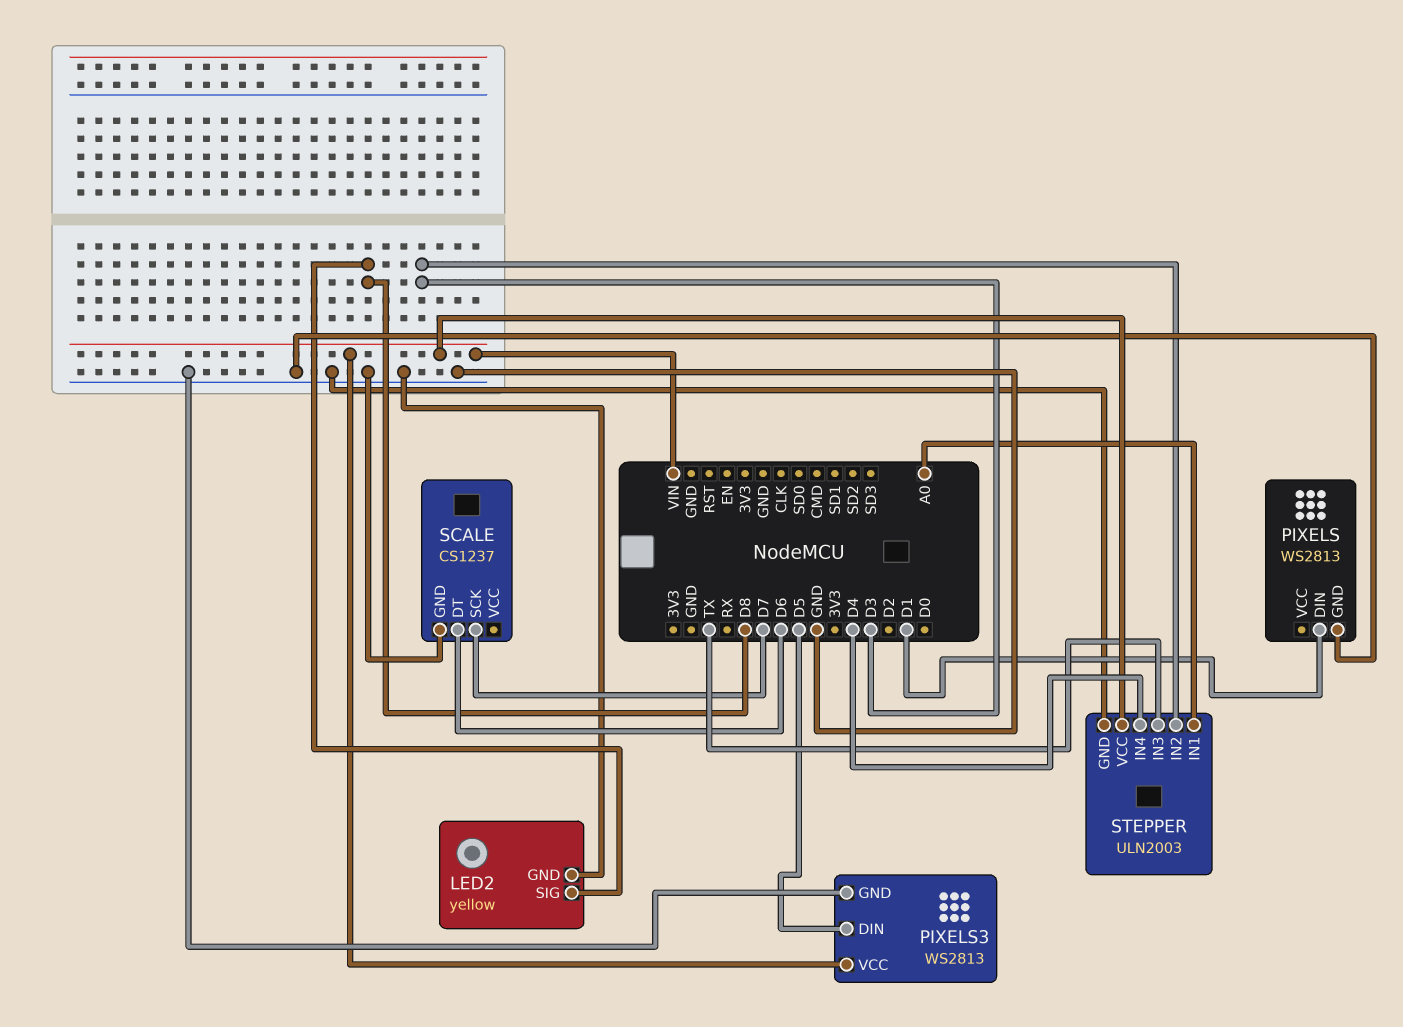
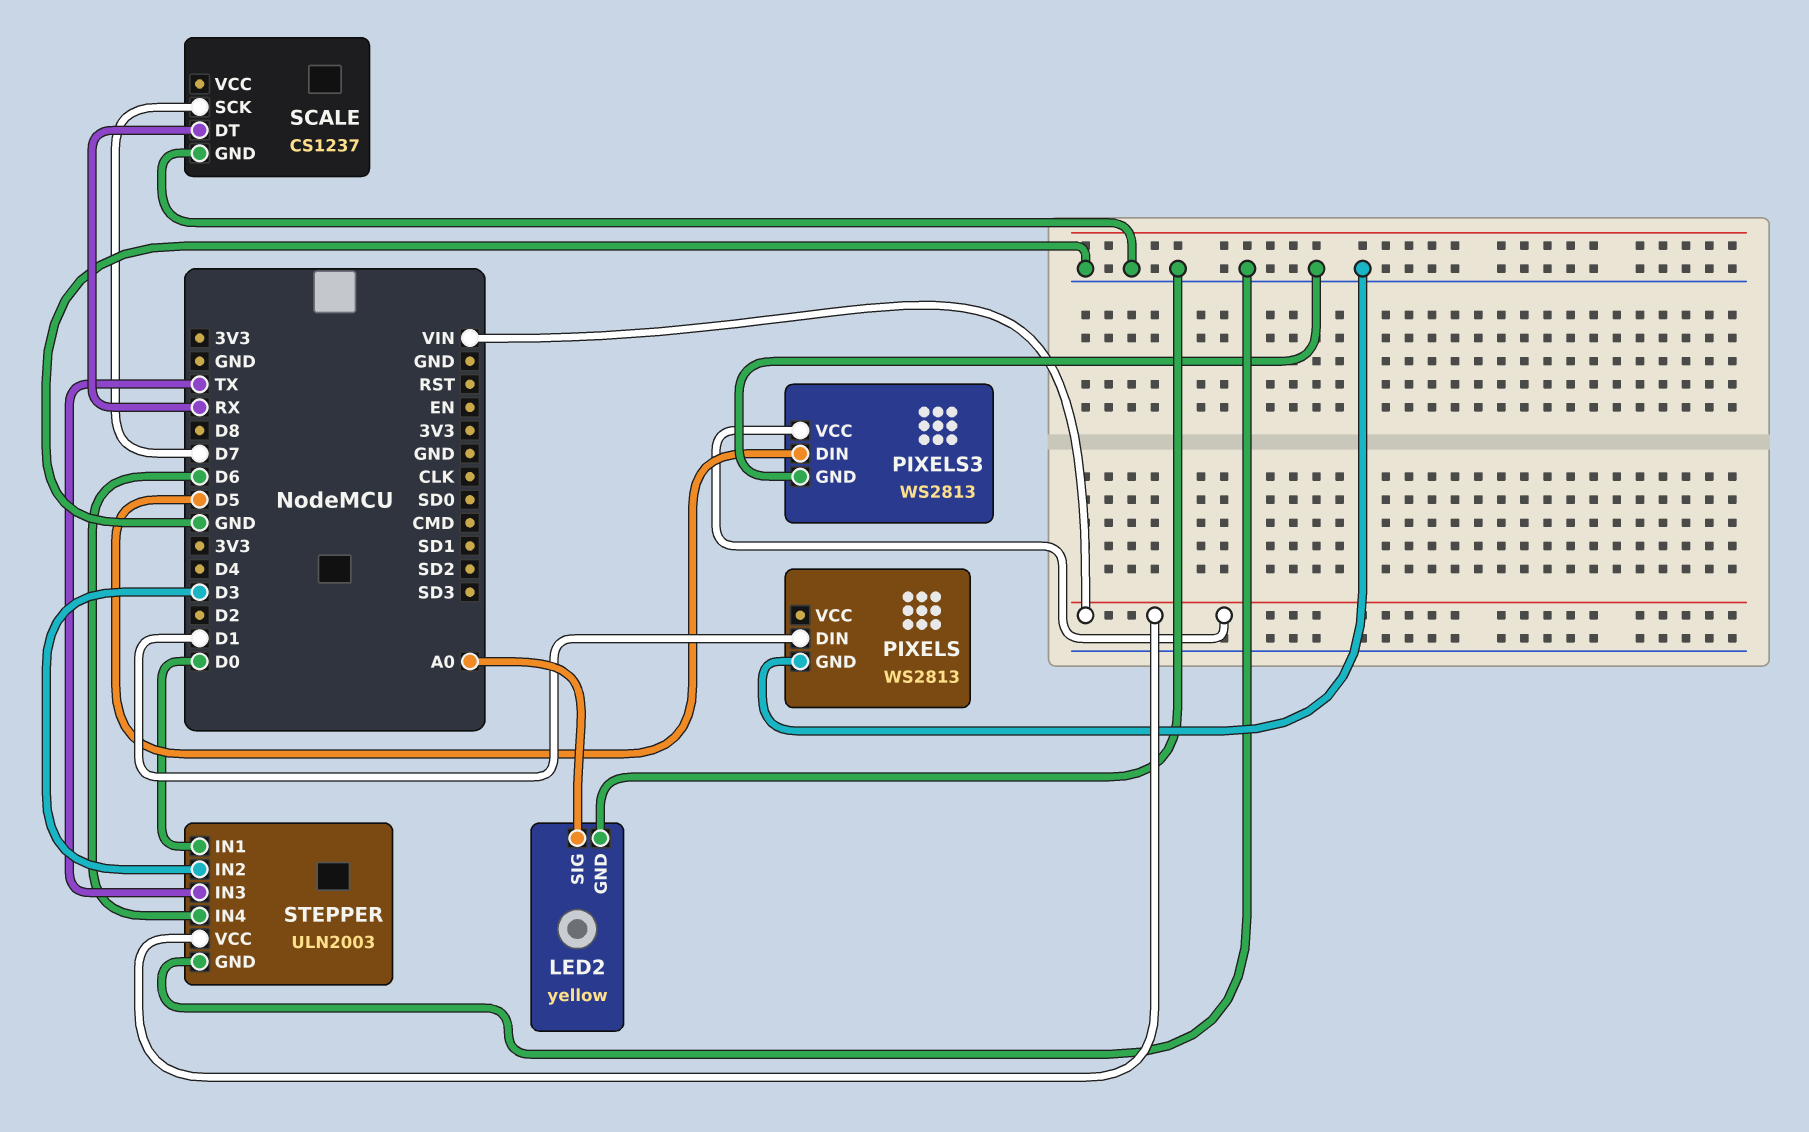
LED2 pin SIG: D8 -> A0
SCALE pin DT: D6 -> RX
STEPPER pin IN1: A0 -> D0
STEPPER pin IN4: D4 -> D6

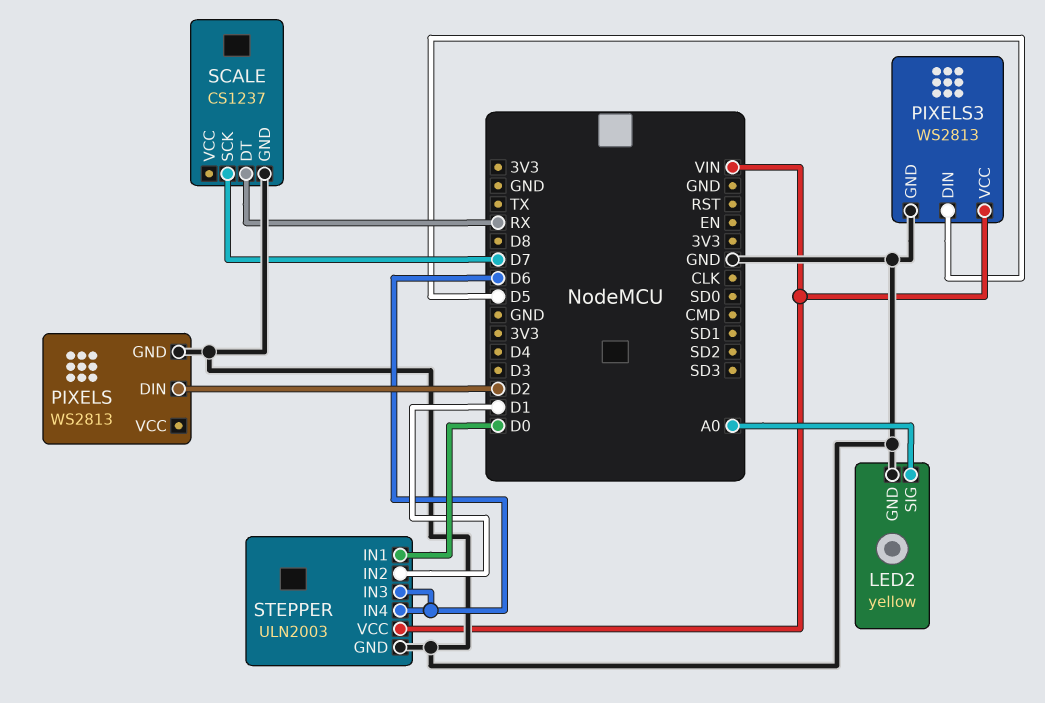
PIXELS pin DIN: D1 -> D2
STEPPER pin IN2: D3 -> D1
STEPPER pin IN3: TX -> D6

